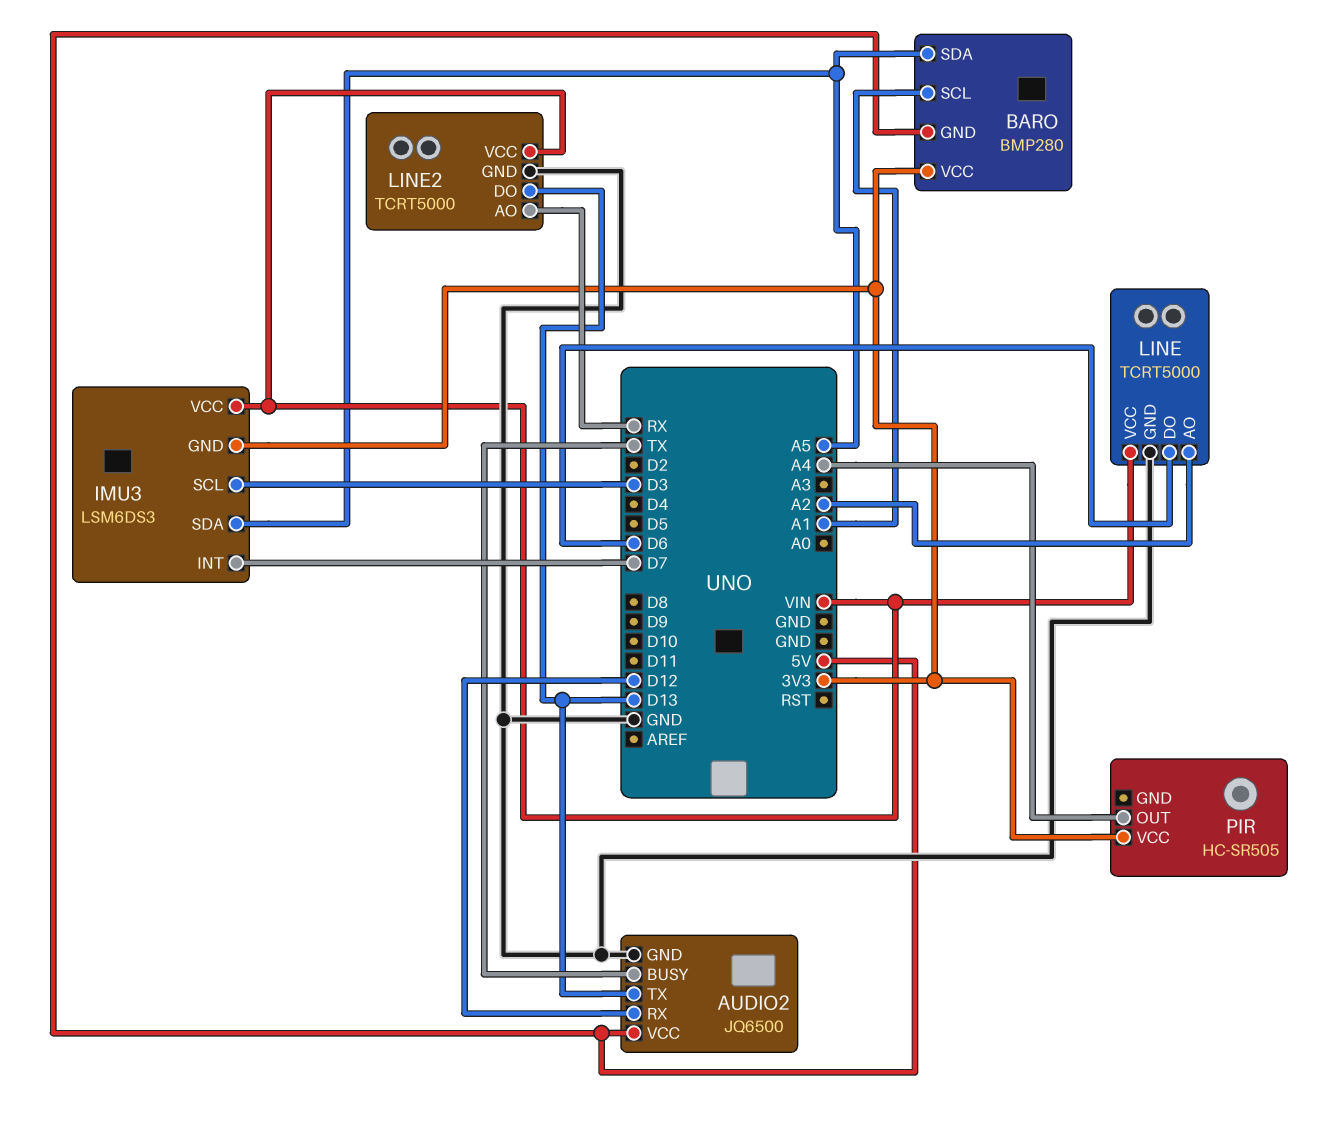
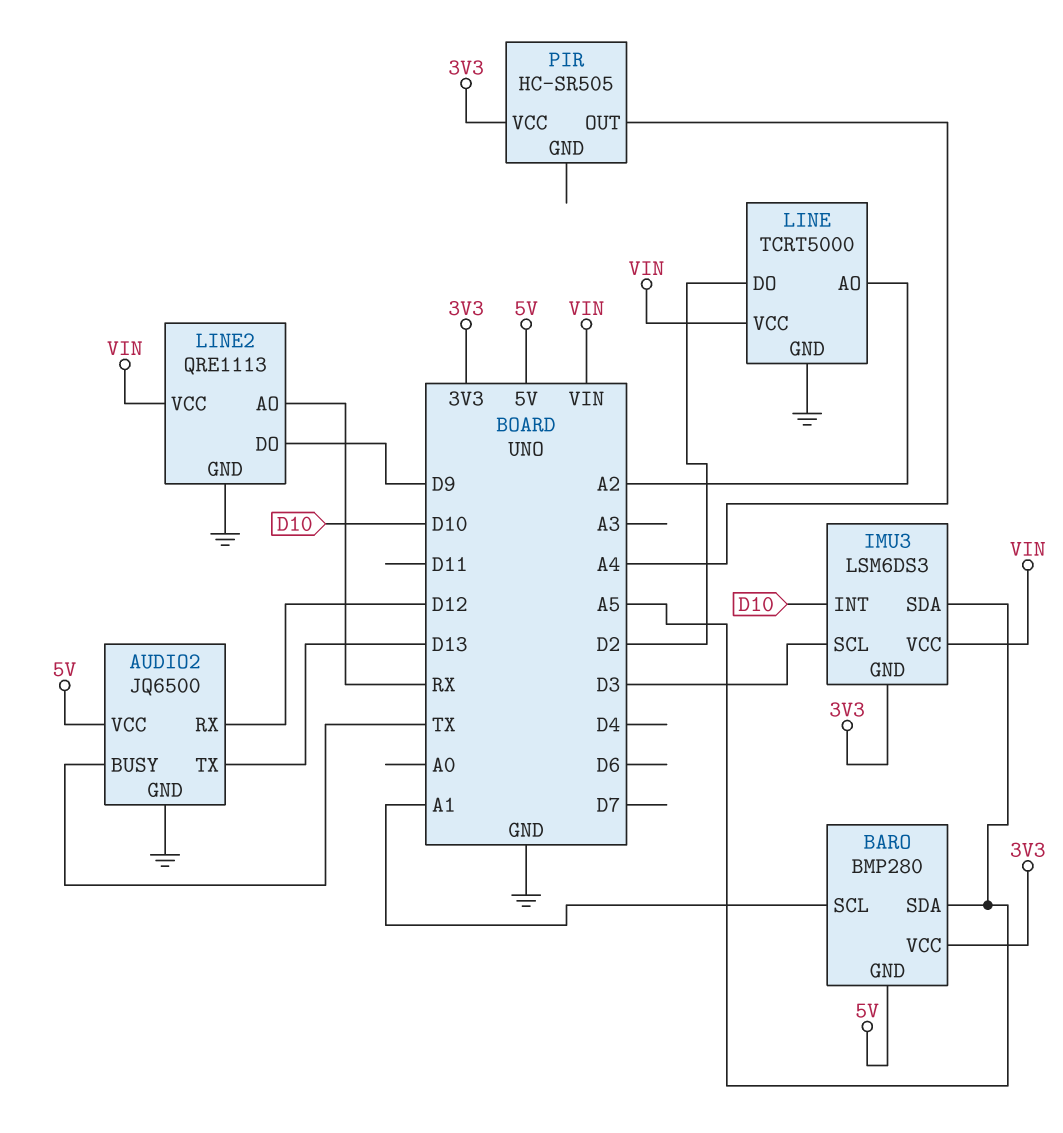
IMU3 pin INT: D7 -> D10
LINE pin DO: D6 -> D2
LINE2: TCRT5000 -> QRE1113
LINE2 pin DO: D13 -> D9

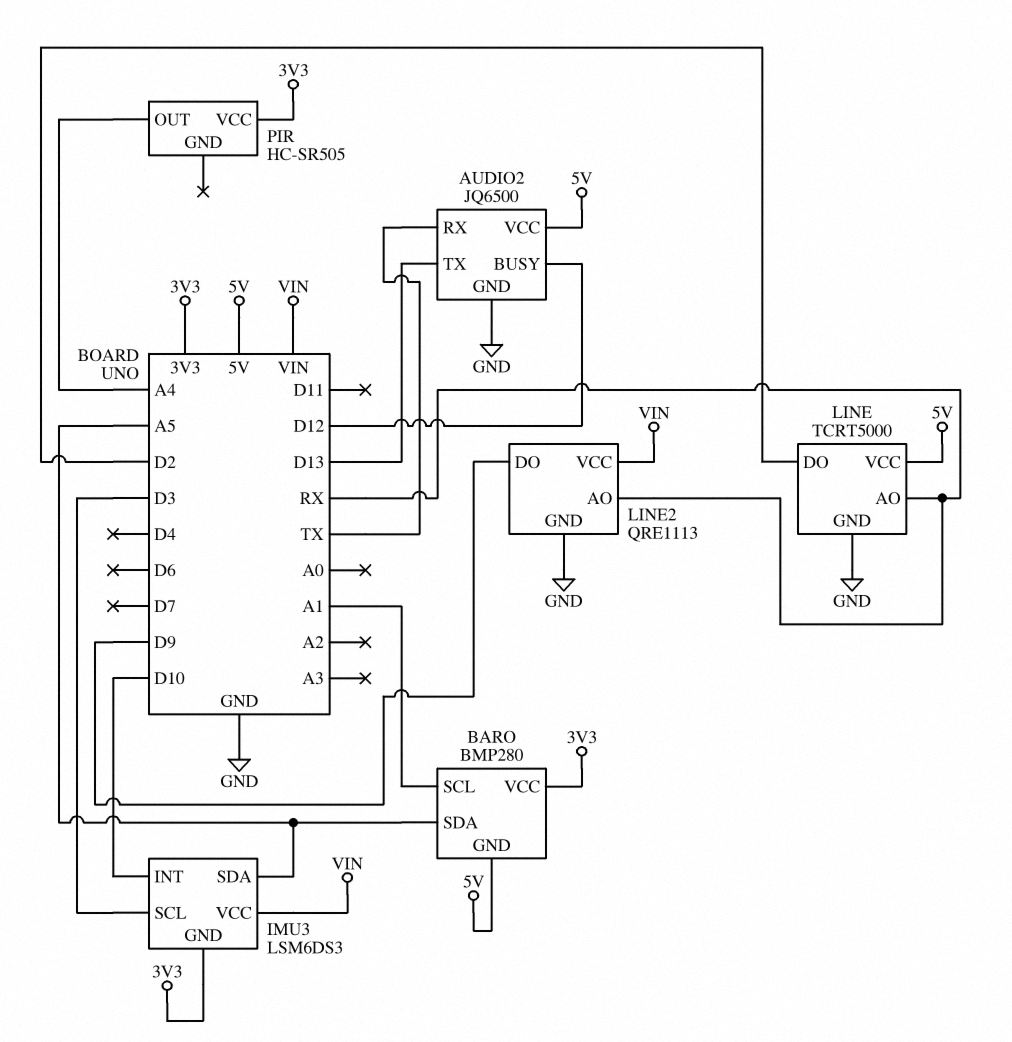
AUDIO2 pin BUSY: TX -> D12
AUDIO2 pin RX: D12 -> TX
LINE pin AO: A2 -> RX
LINE pin VCC: VIN -> 5V

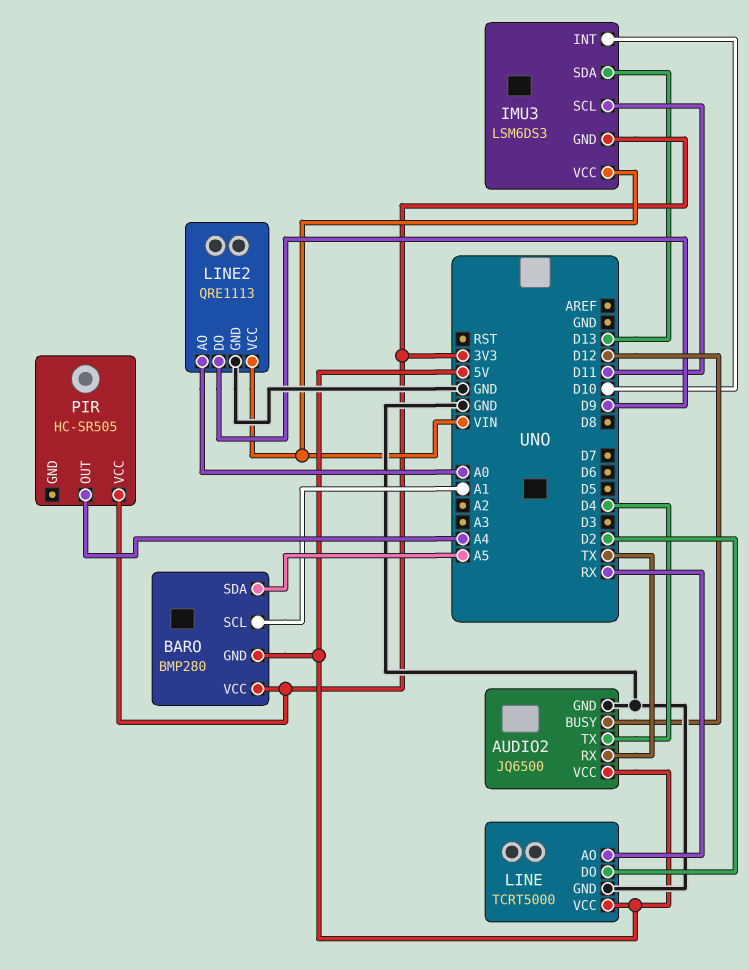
AUDIO2 pin TX: D13 -> D4
IMU3 pin SCL: D3 -> D11
IMU3 pin SDA: A5 -> D13
LINE2 pin AO: RX -> A0

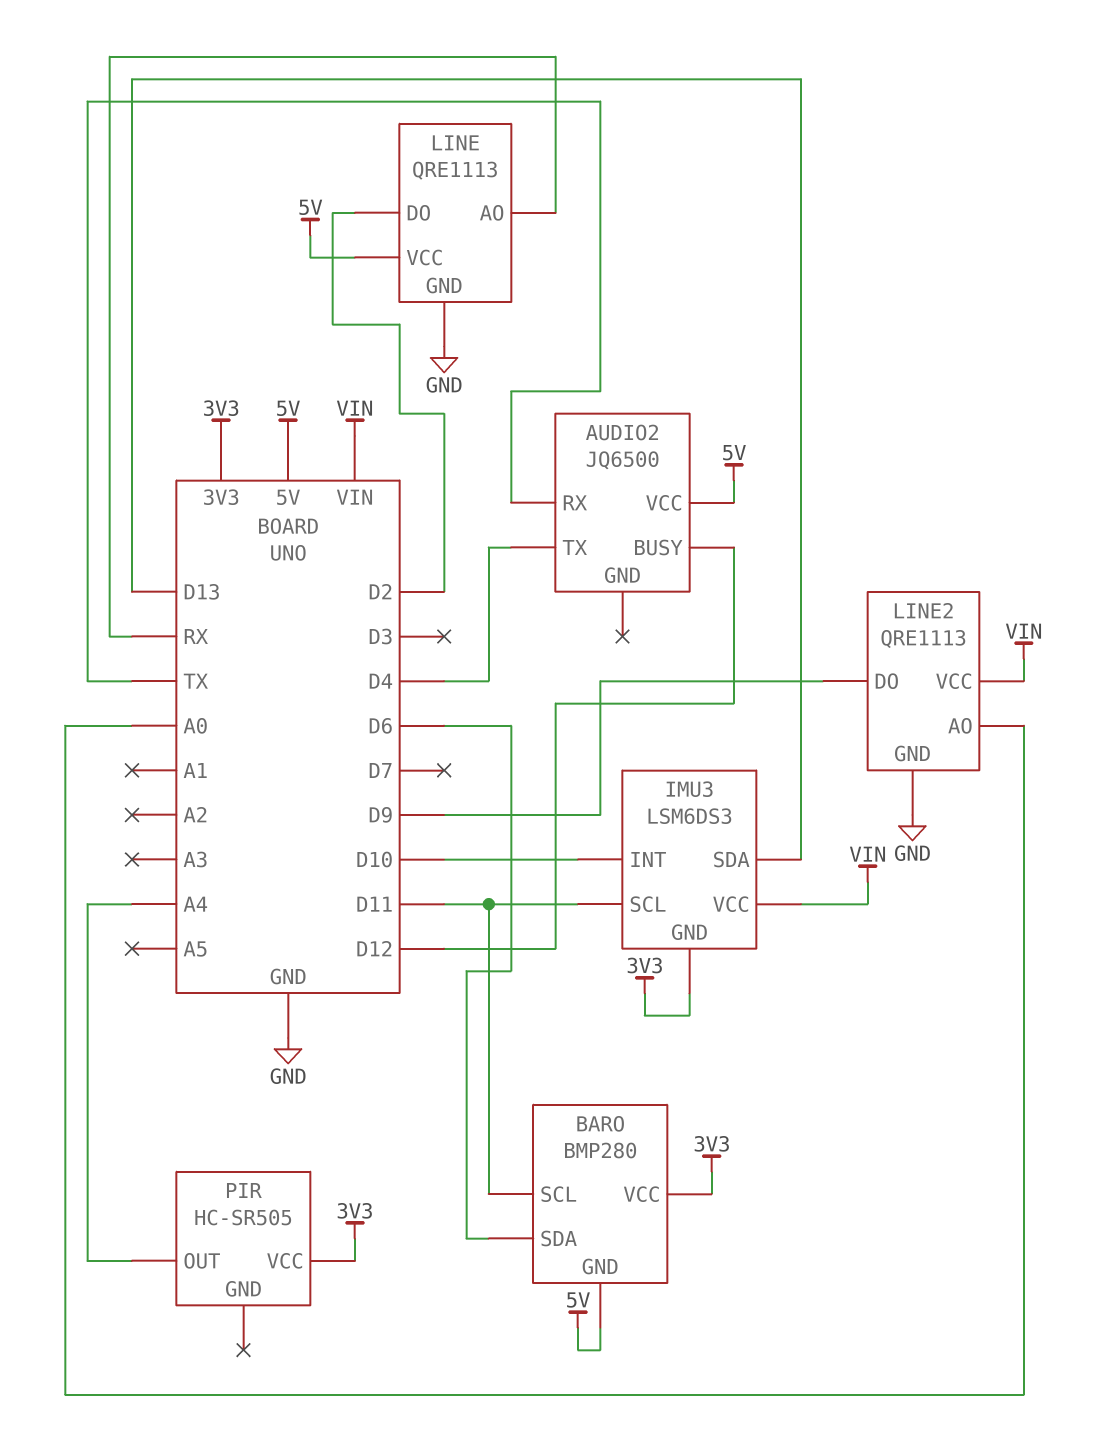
AUDIO2 pin GND: GND -> none
BARO pin SCL: A1 -> D11
BARO pin SDA: A5 -> D6
LINE: TCRT5000 -> QRE1113

